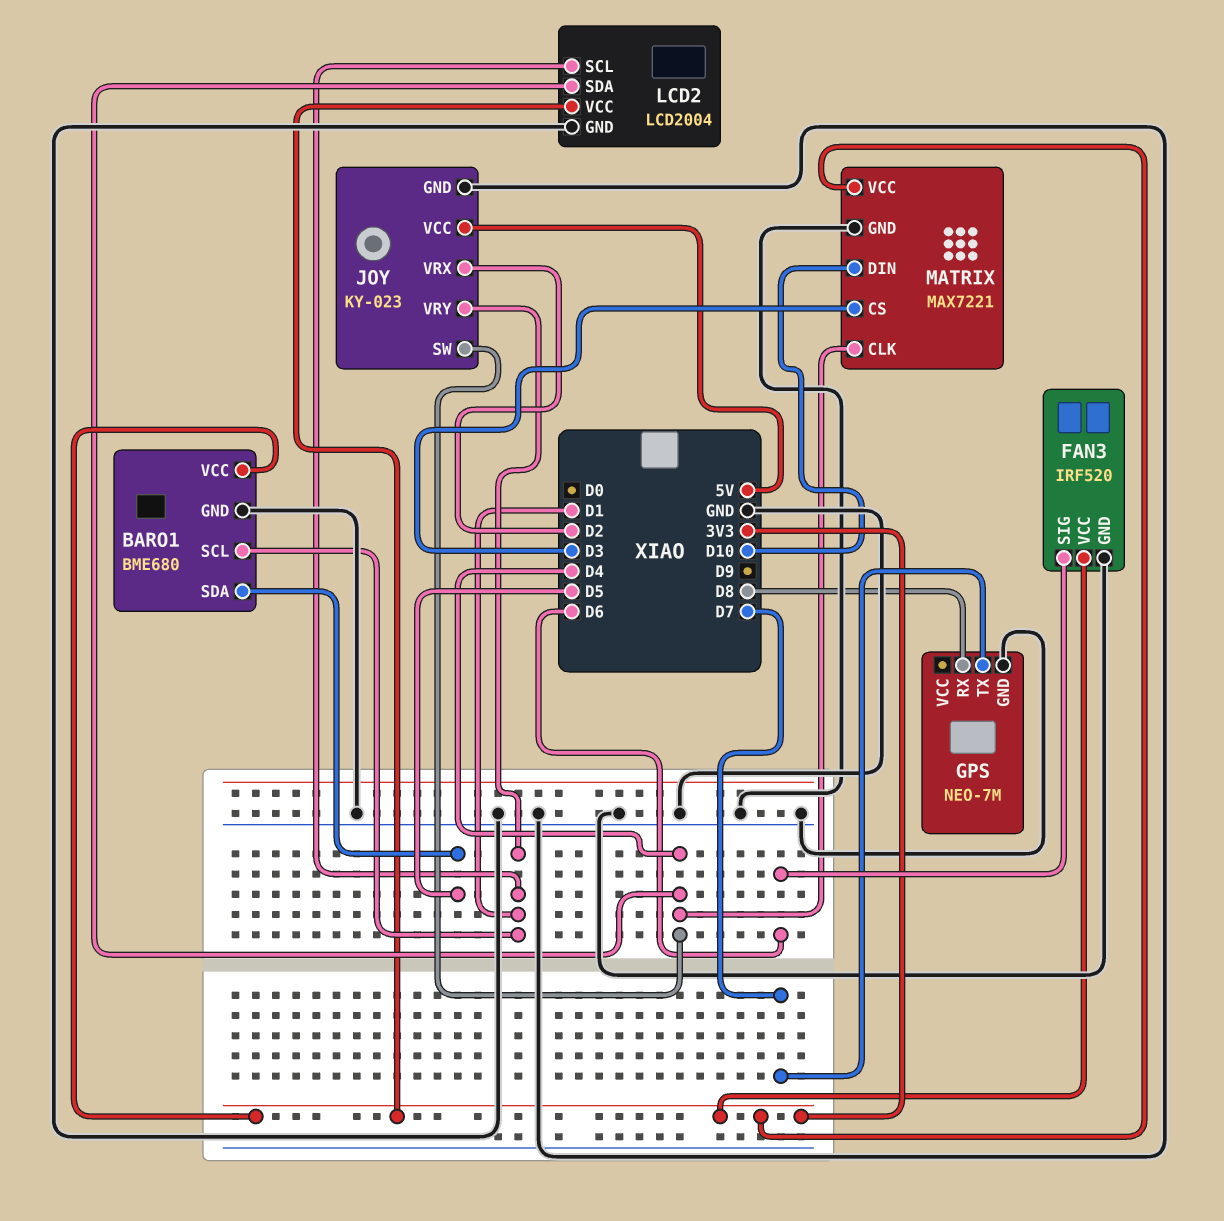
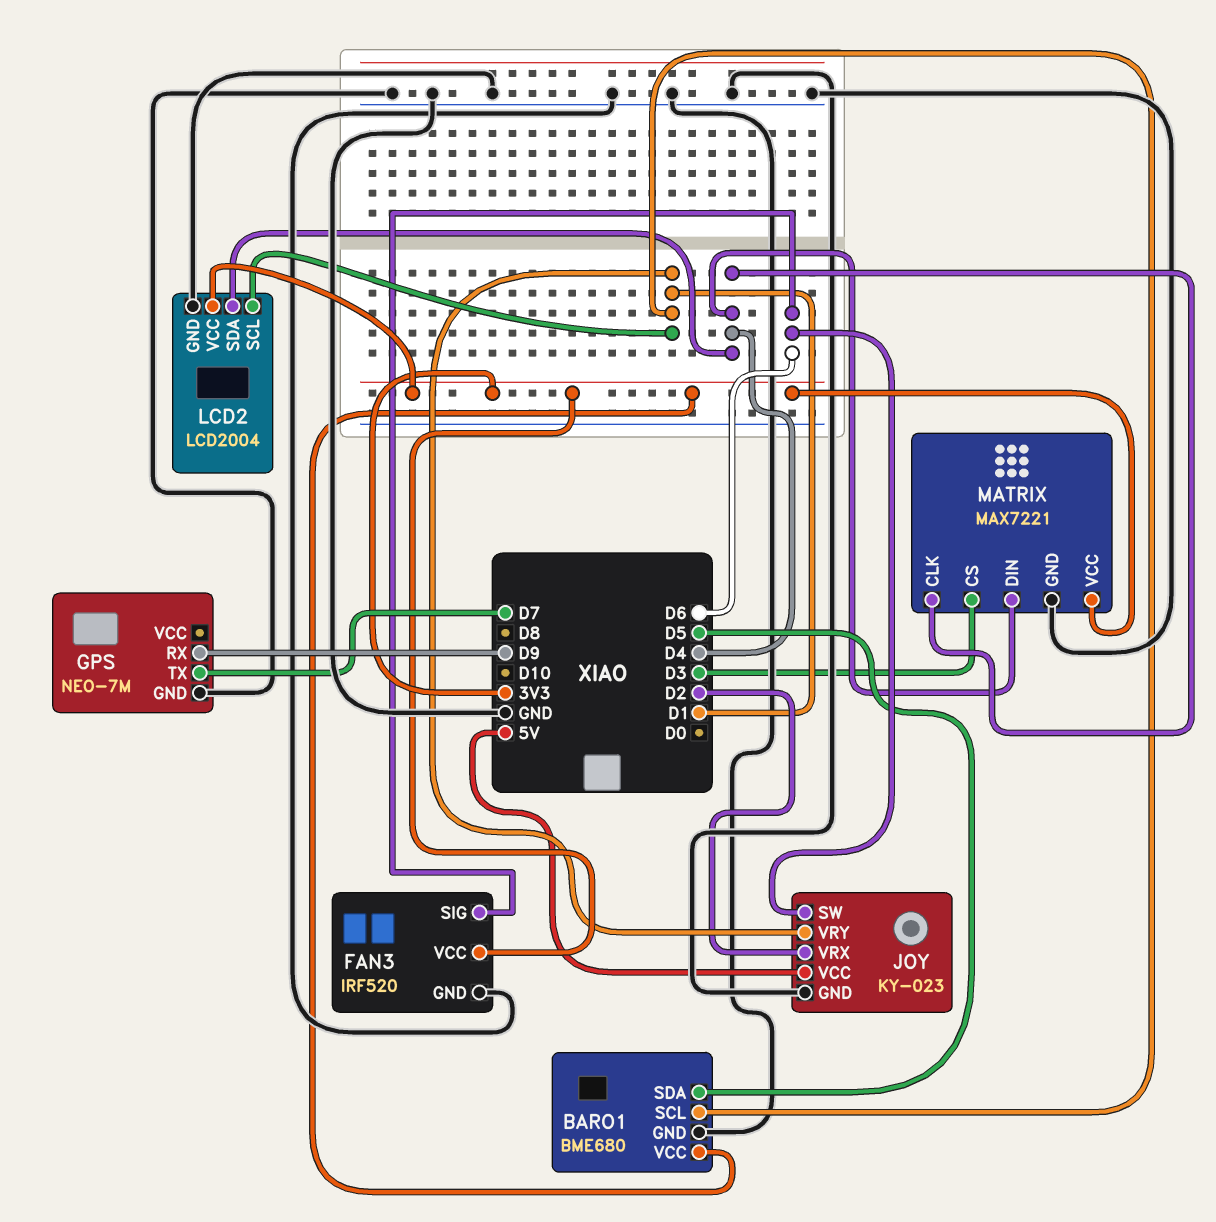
GPS pin RX: D8 -> D9
JOY pin SW: D4 -> D6
MATRIX pin DIN: D10 -> D4

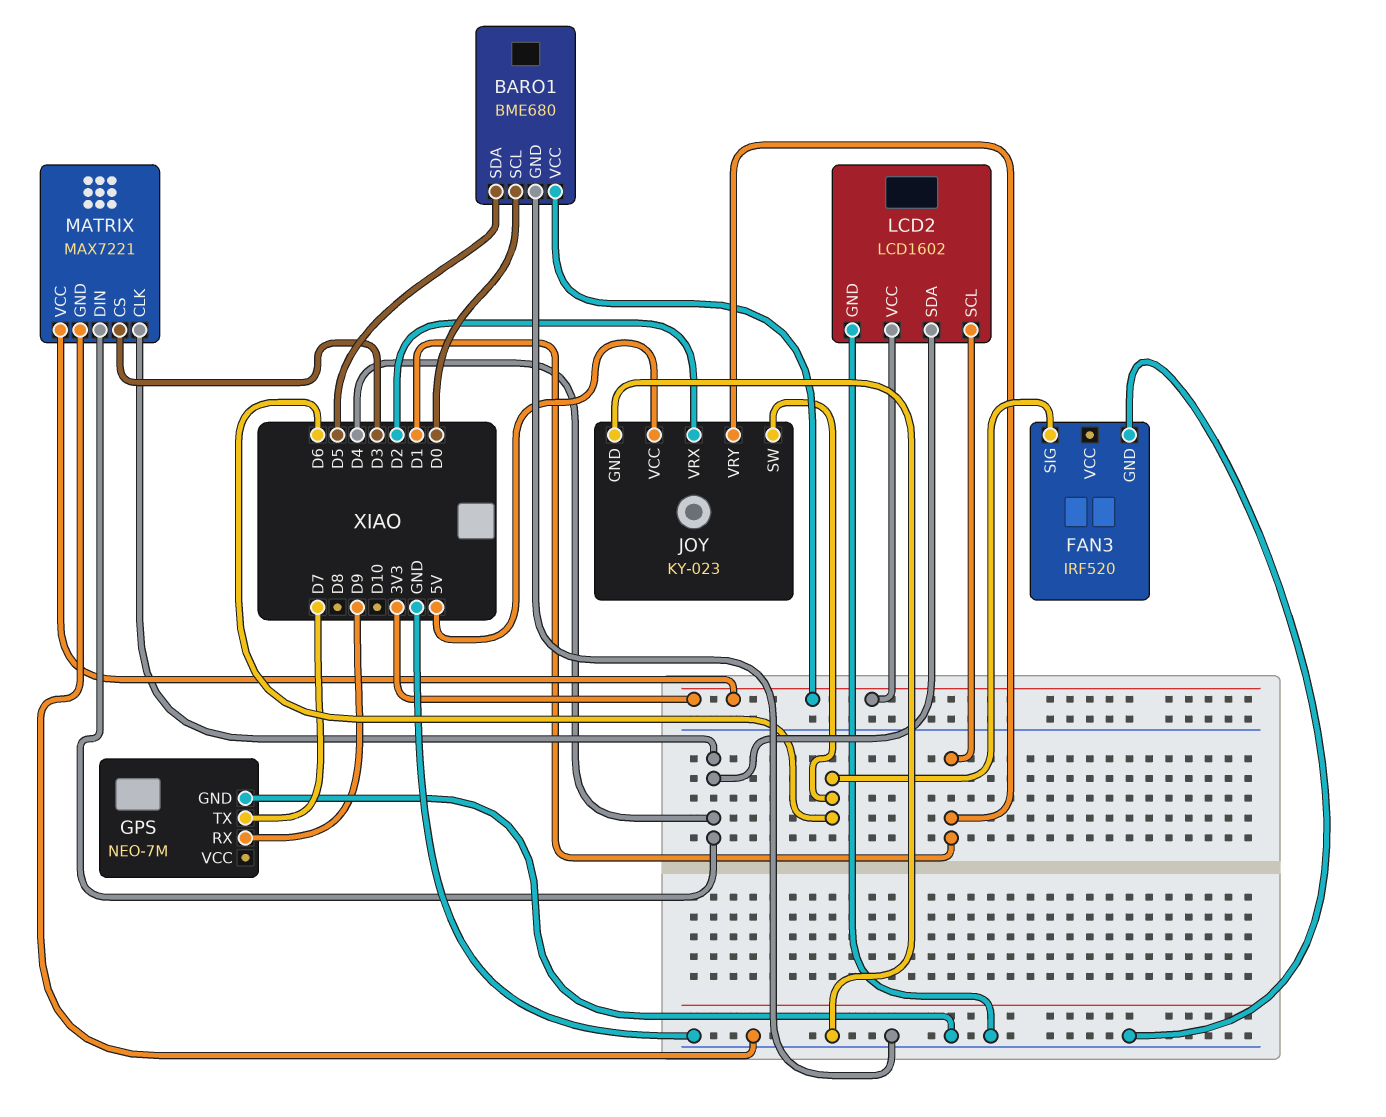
BARO1 pin SCL: D1 -> D0
FAN3 pin VCC: 3V3 -> none
LCD2: LCD2004 -> LCD1602

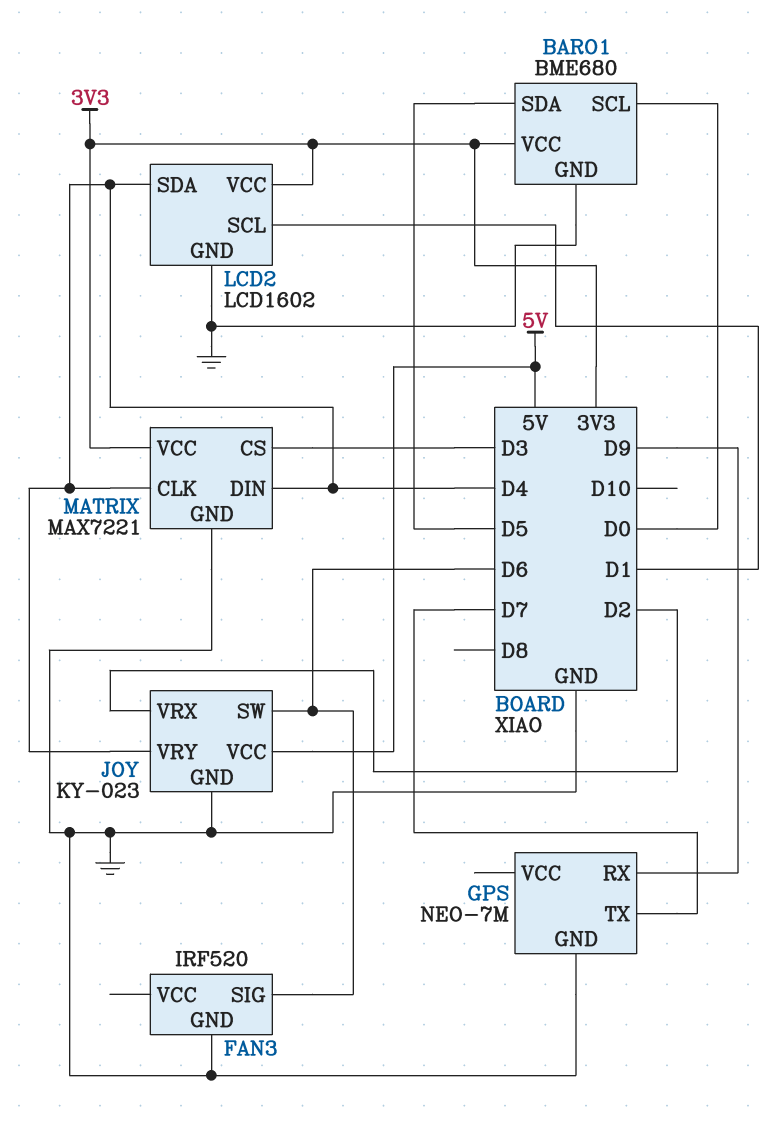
JOY pin VRY: D1 -> D4

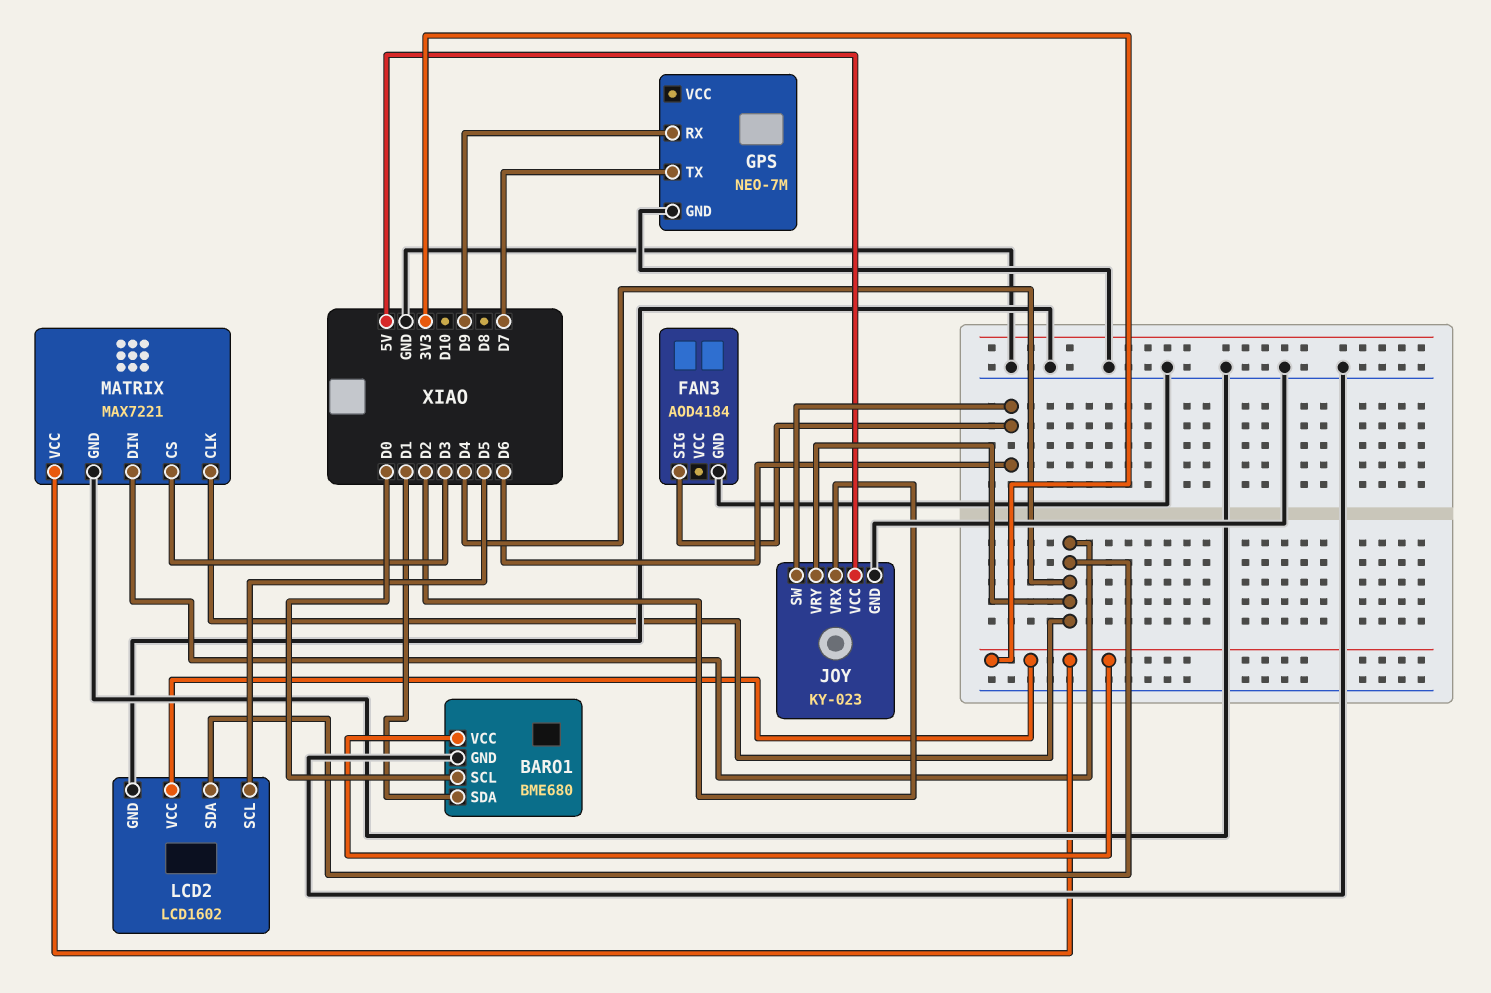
BARO1 pin SDA: D5 -> D1
FAN3: IRF520 -> AOD4184
LCD2 pin SCL: D1 -> D5

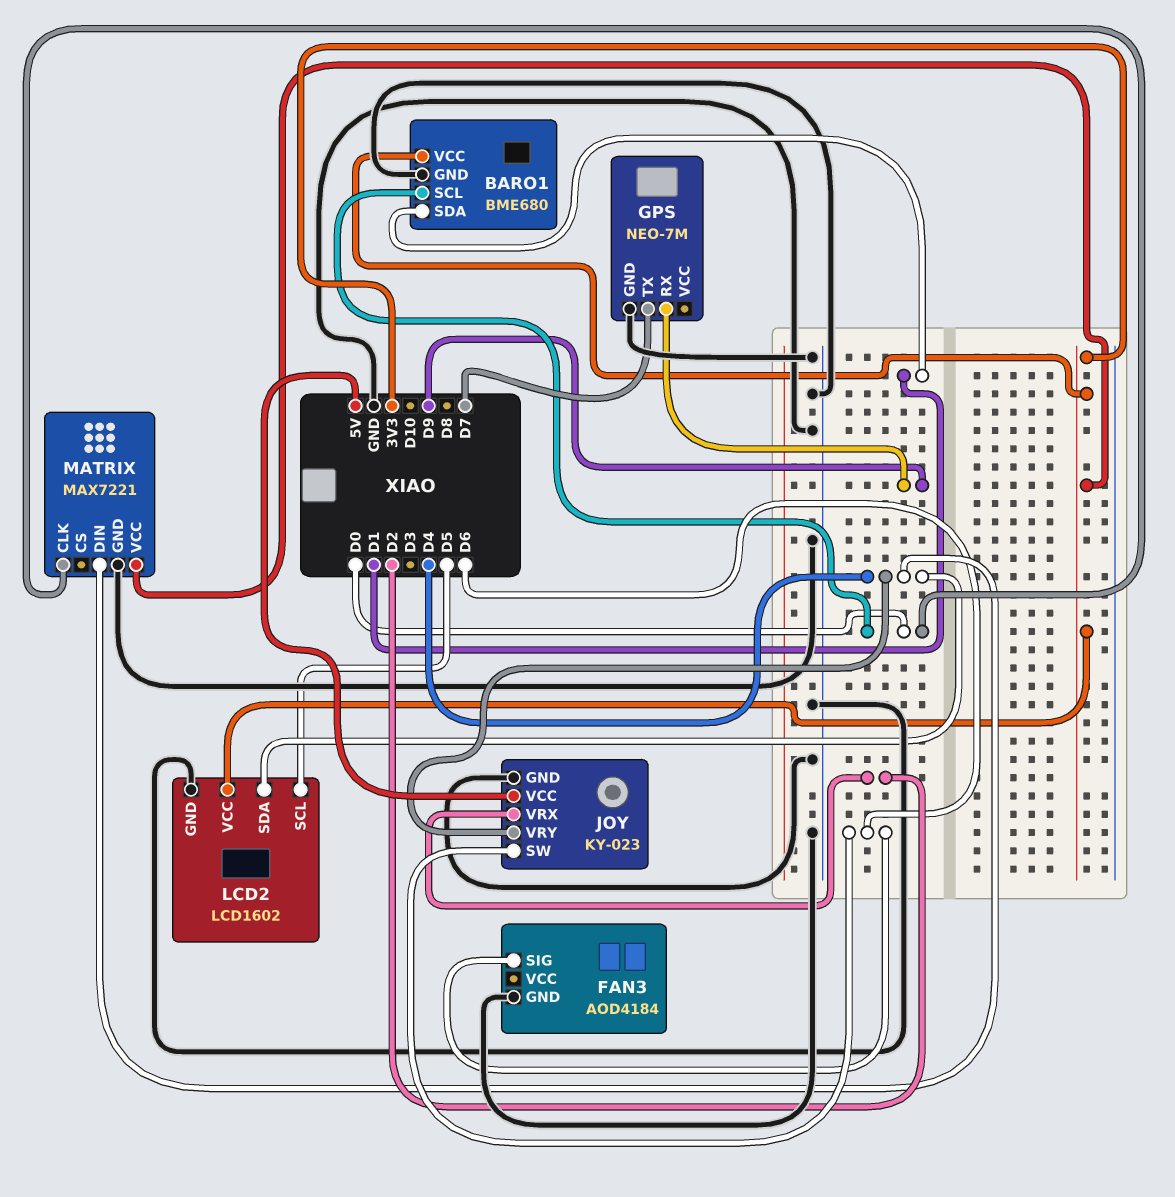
MATRIX pin CLK: D4 -> D0
MATRIX pin CS: D3 -> none

